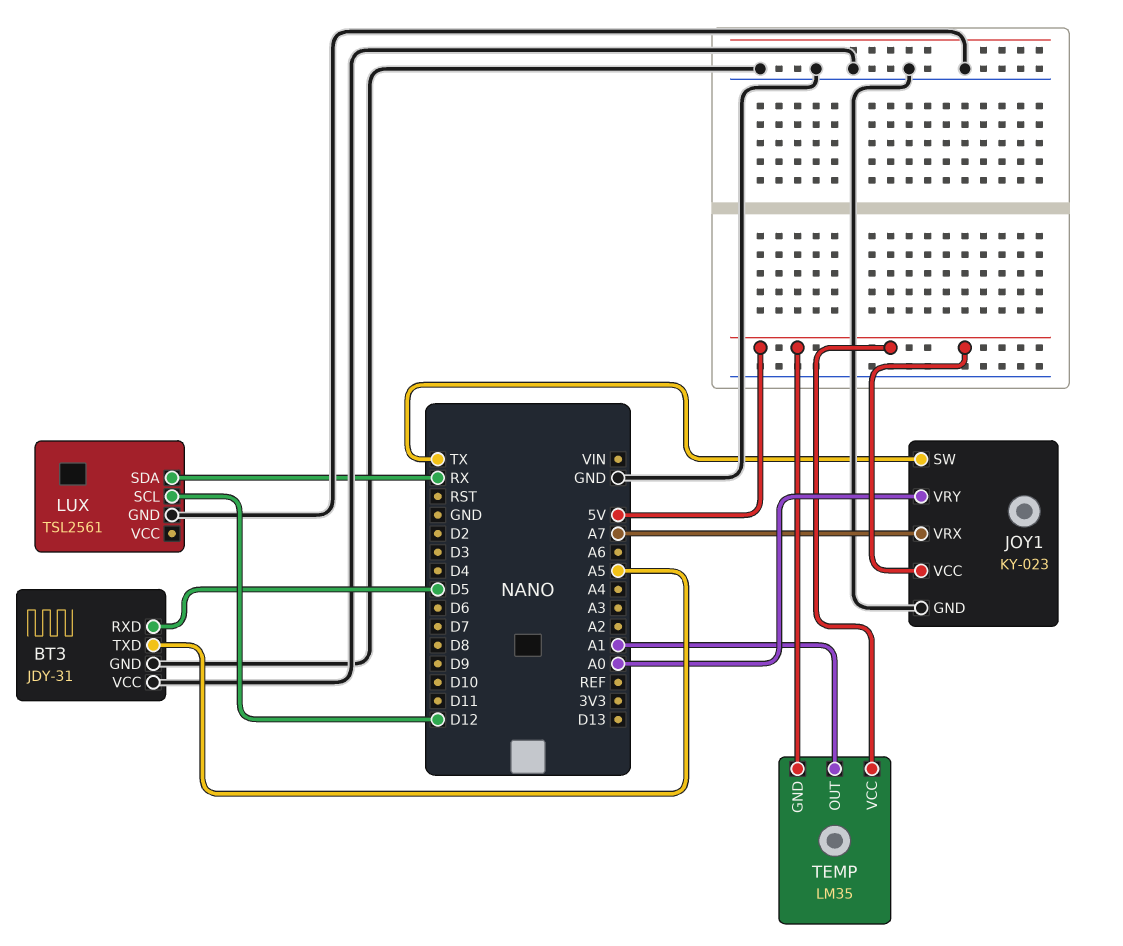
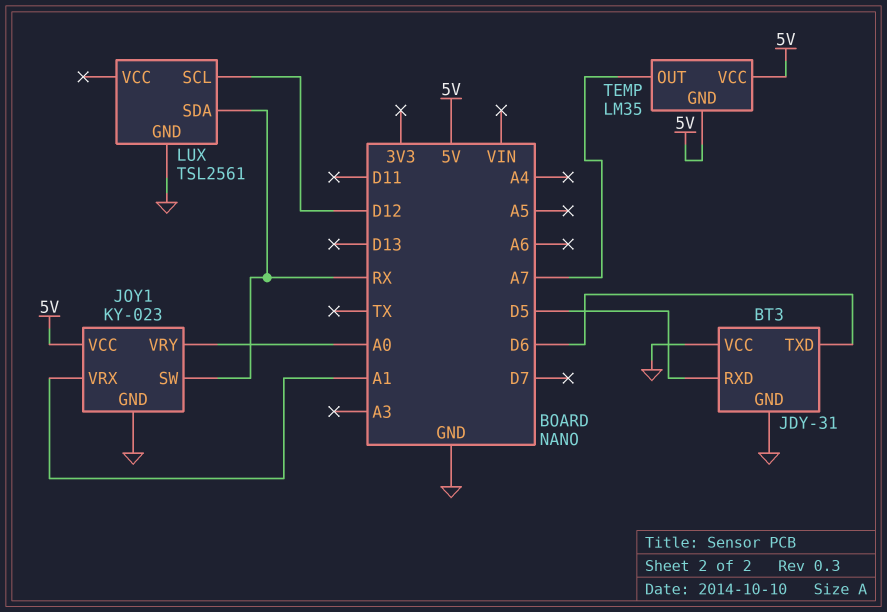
BT3 pin TXD: A5 -> D6
JOY1 pin SW: TX -> RX
JOY1 pin VRX: A7 -> A1
TEMP pin OUT: A1 -> A7

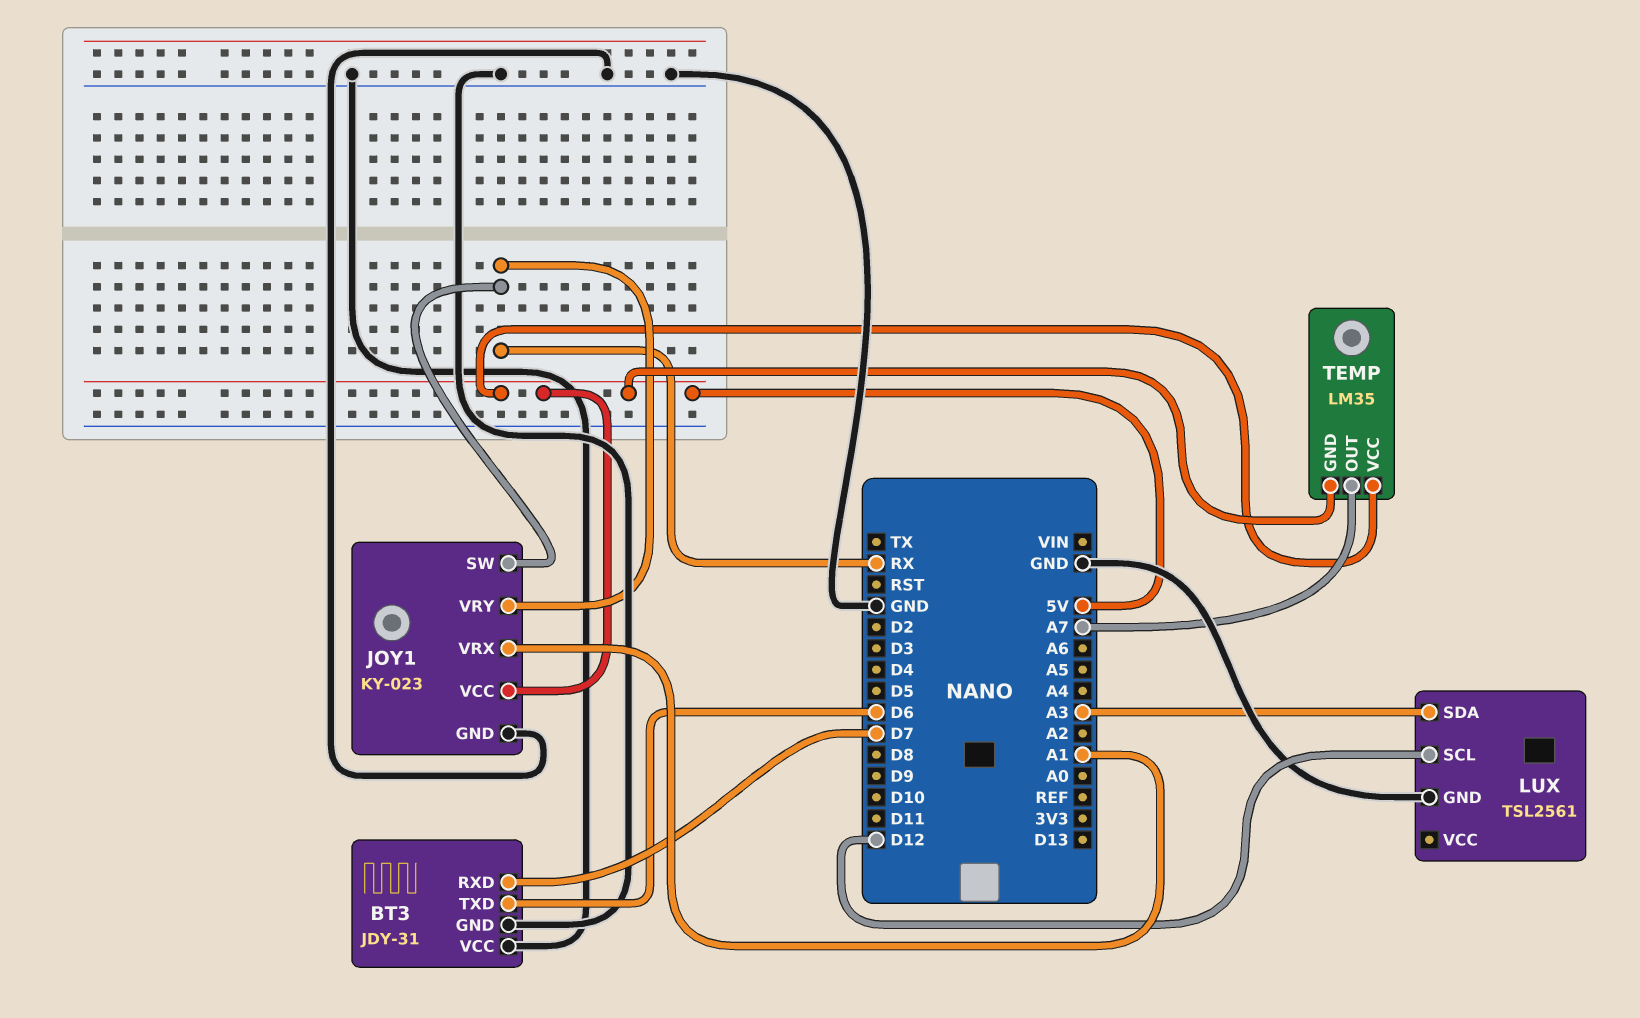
BT3 pin RXD: D5 -> D7
JOY1 pin VRY: A0 -> RX
LUX pin SDA: RX -> A3

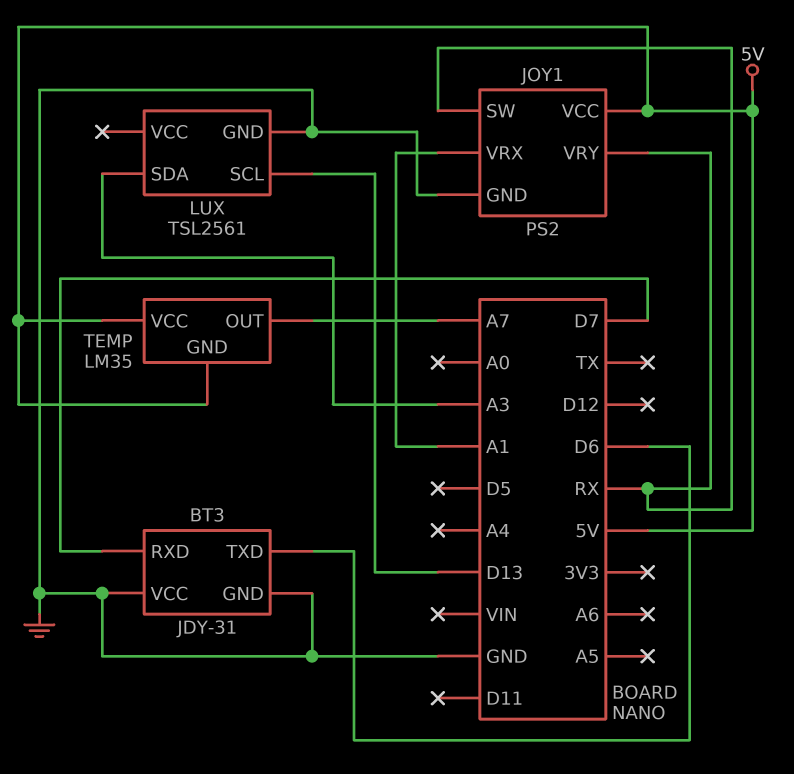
JOY1: KY-023 -> PS2
LUX pin SCL: D12 -> D13

